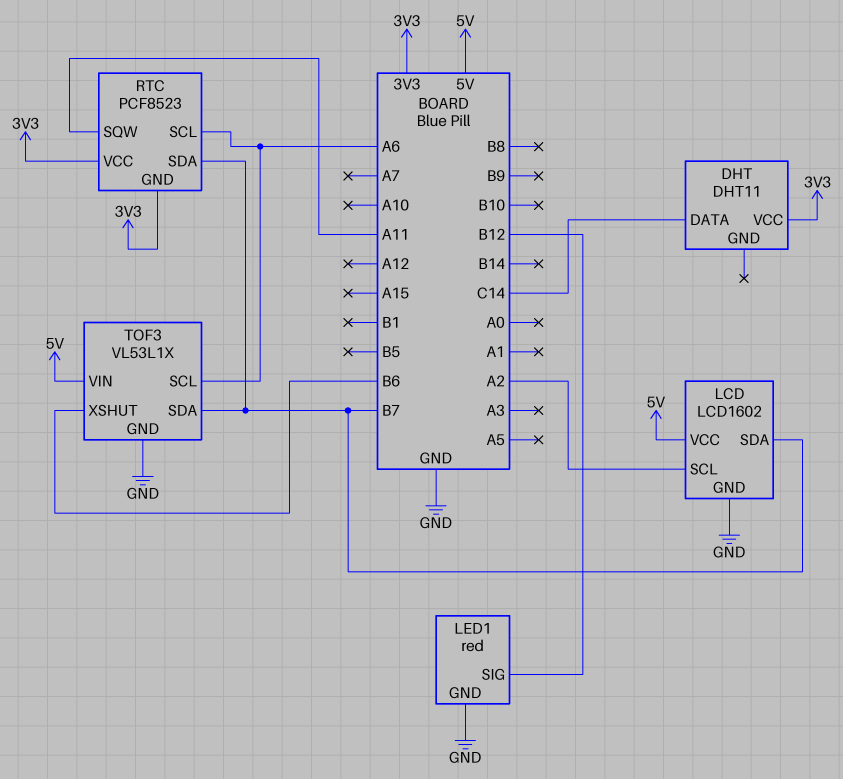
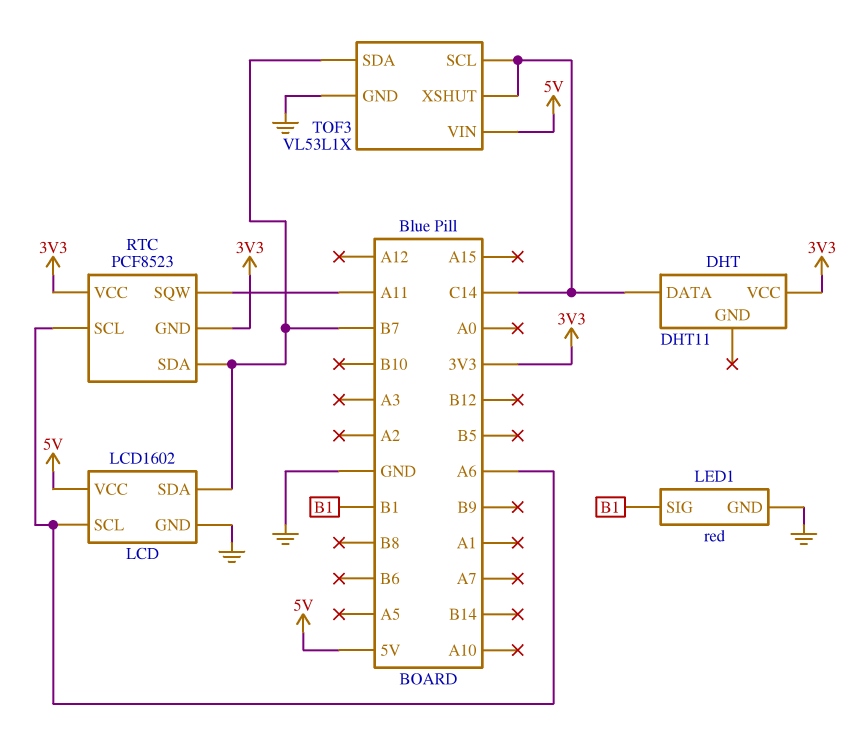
LCD pin SCL: A2 -> A6
LED1 pin SIG: B12 -> B1
TOF3 pin SCL: A6 -> C14
TOF3 pin XSHUT: B6 -> C14

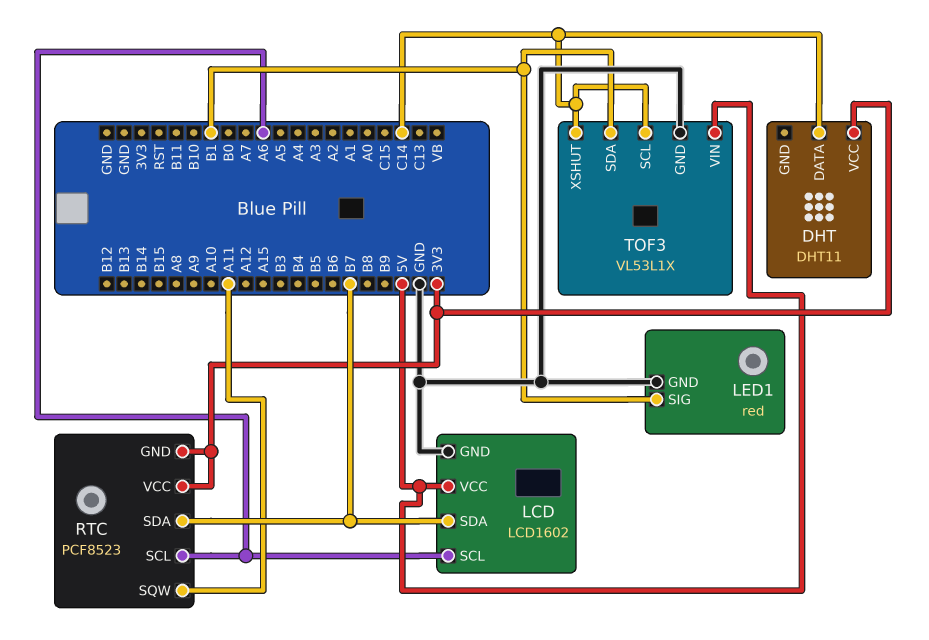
TOF3 pin SDA: B7 -> B1

